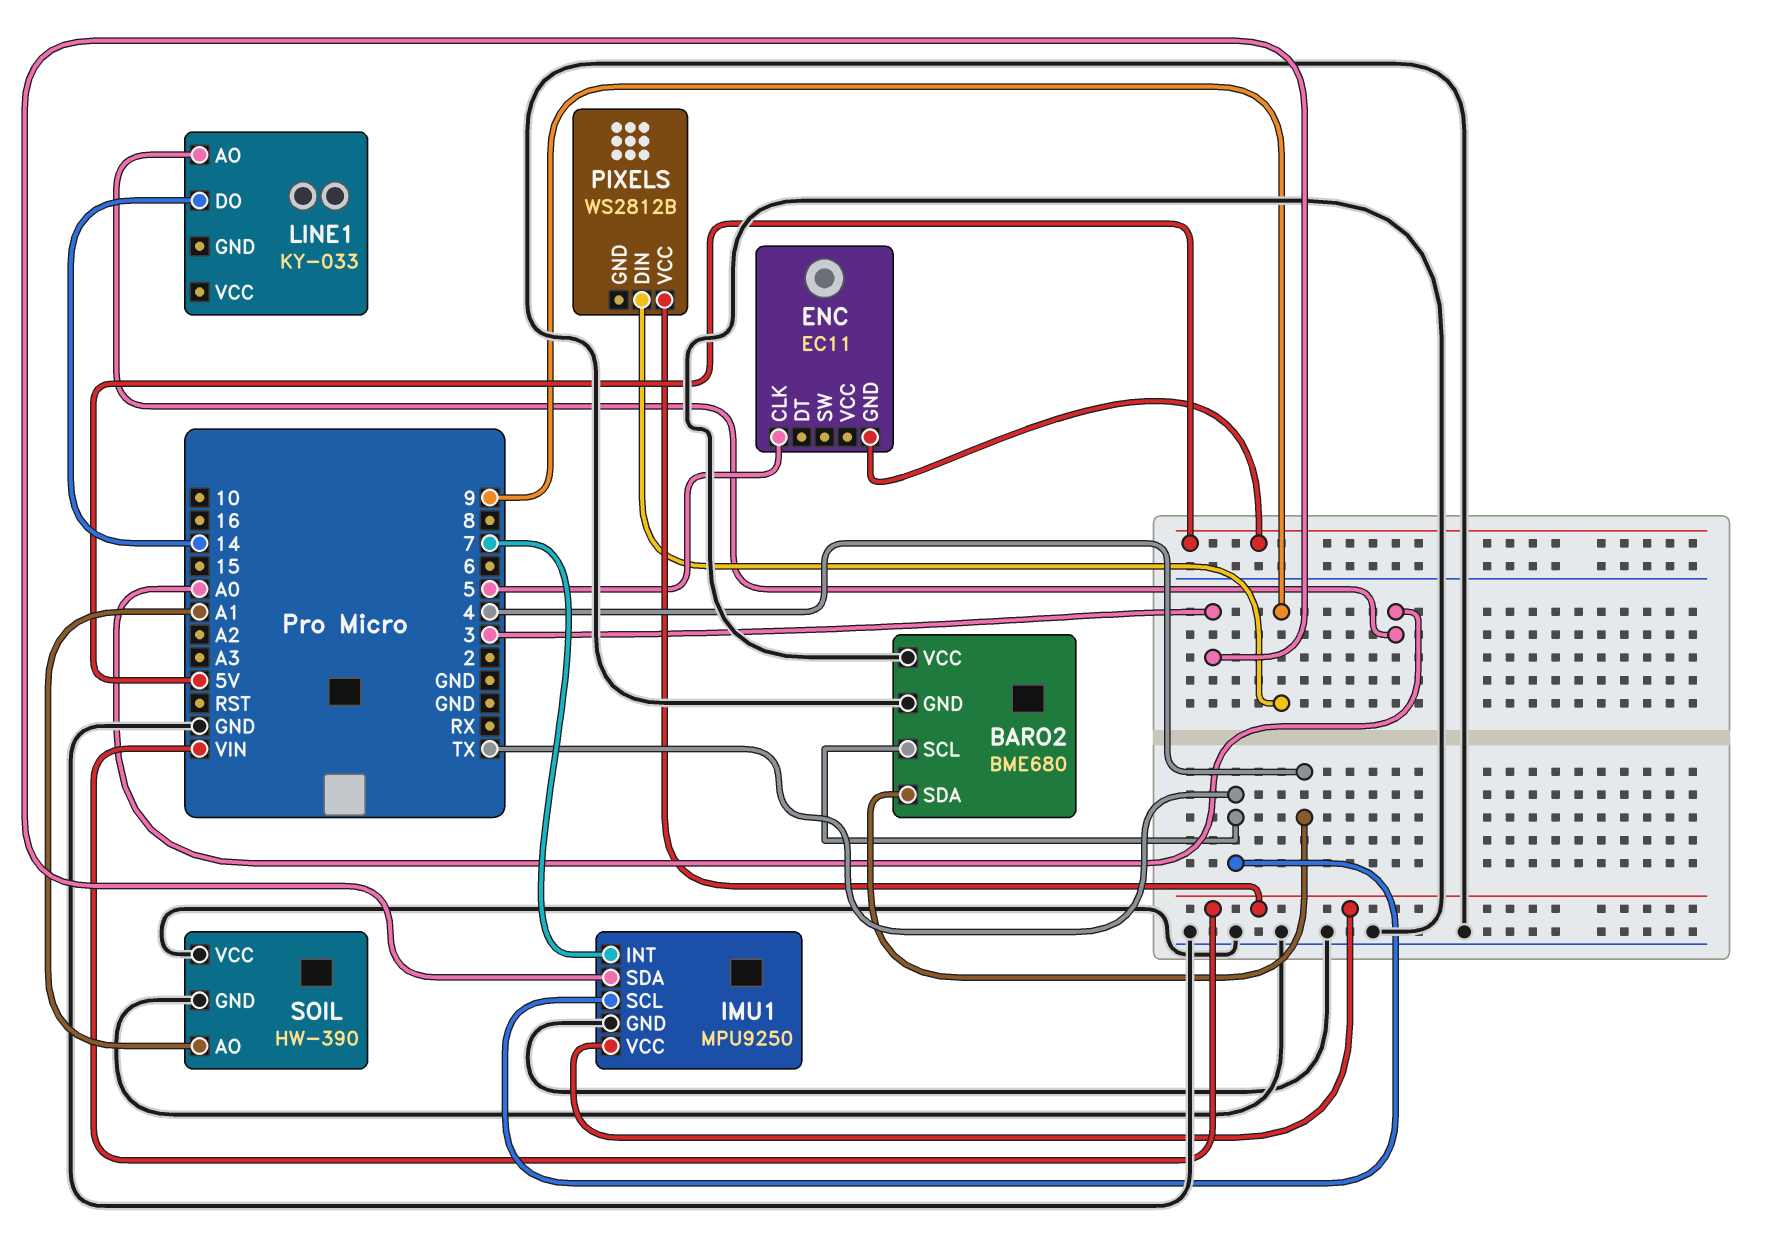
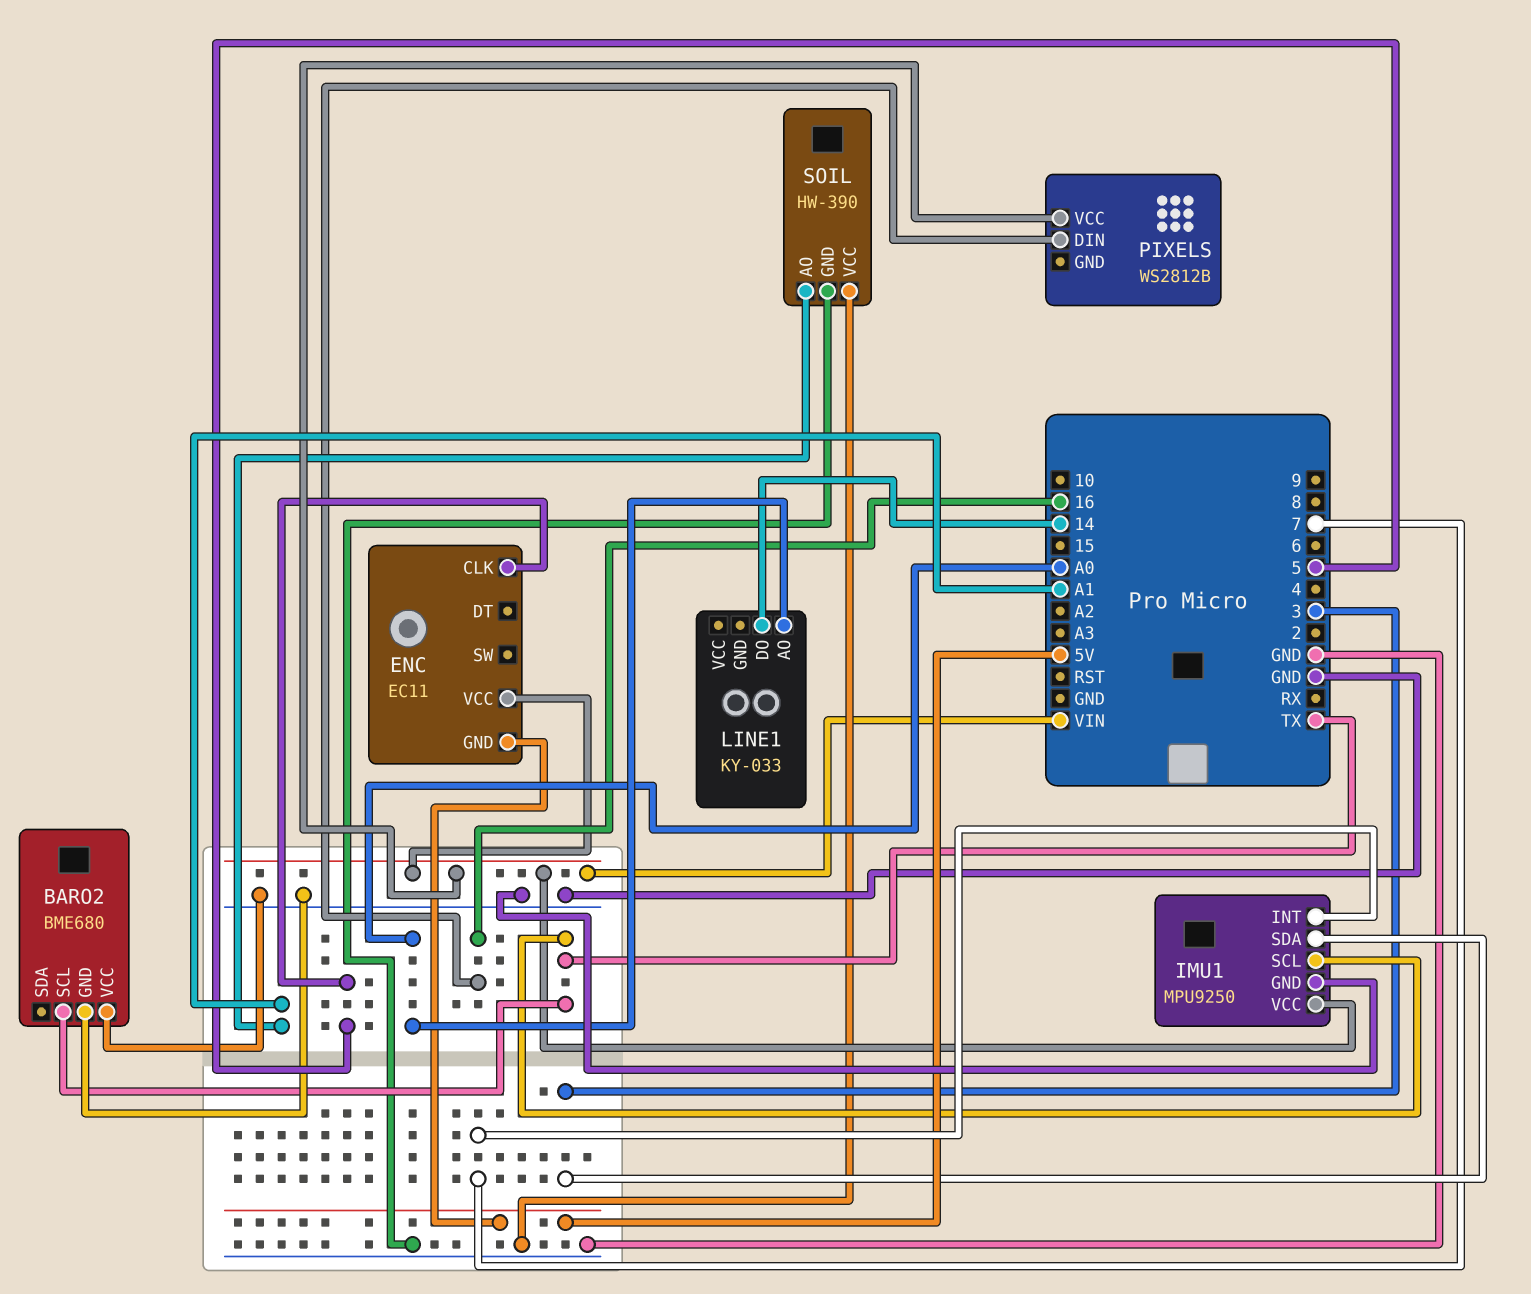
BARO2 pin SDA: 4 -> none
ENC pin VCC: none -> VIN
PIXELS pin DIN: 9 -> 16

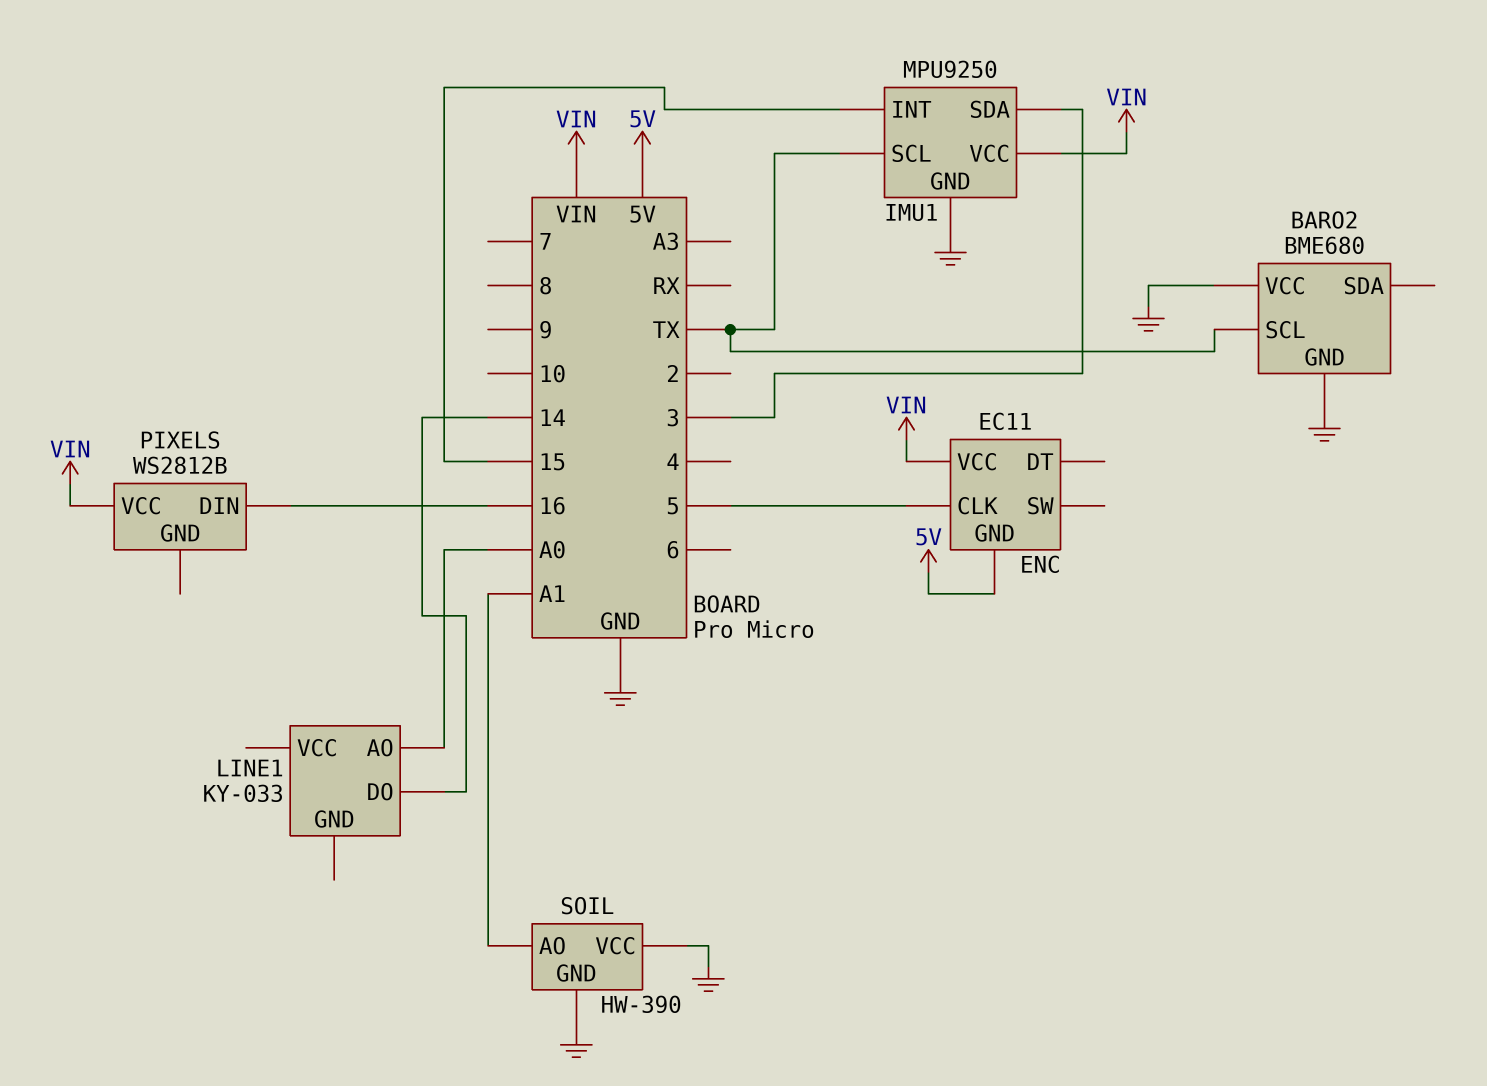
IMU1 pin INT: 7 -> 15

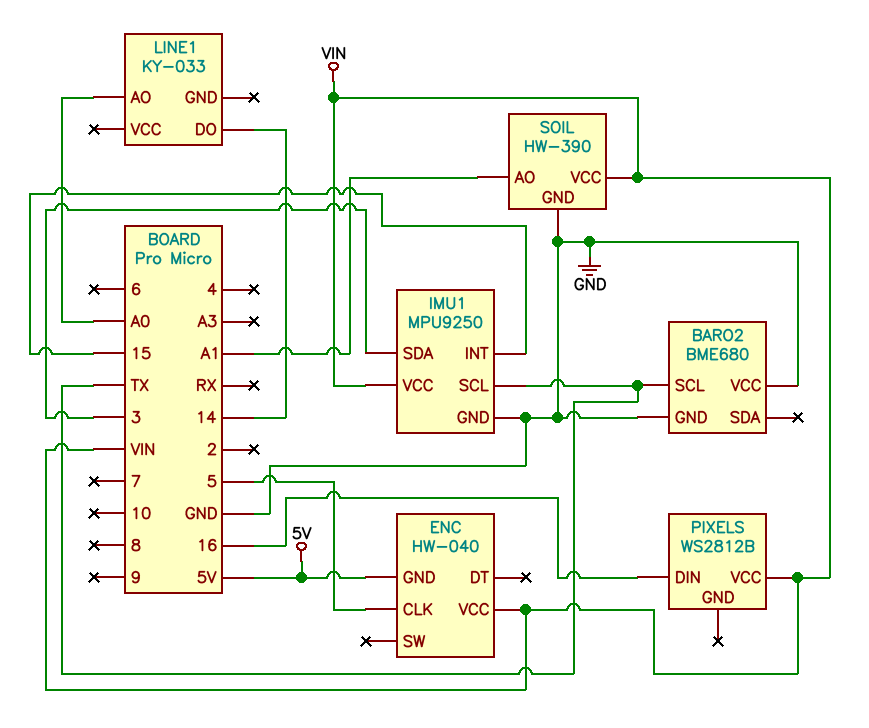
ENC: EC11 -> HW-040
SOIL pin VCC: GND -> VIN

